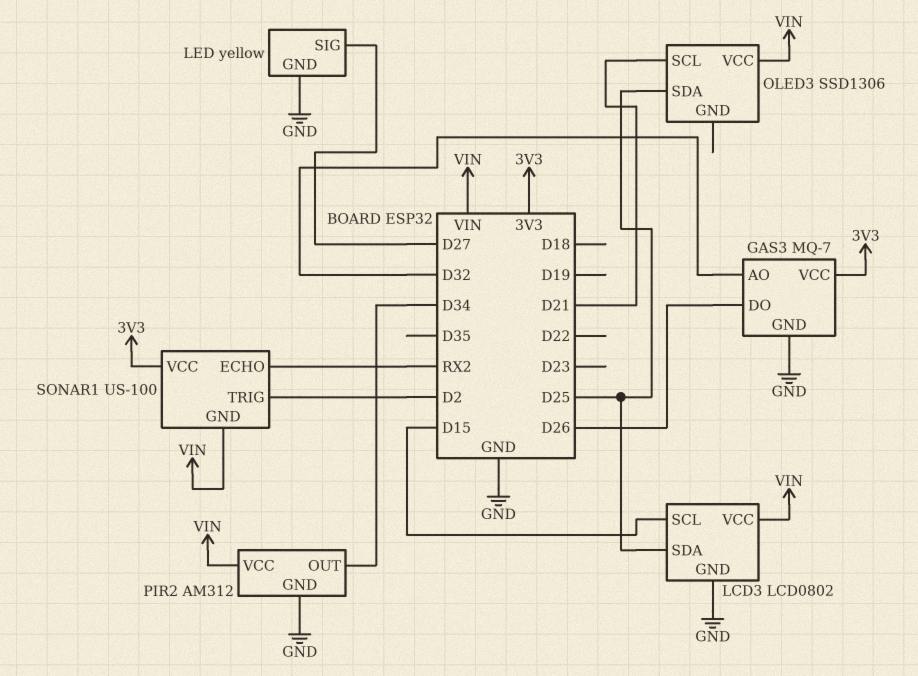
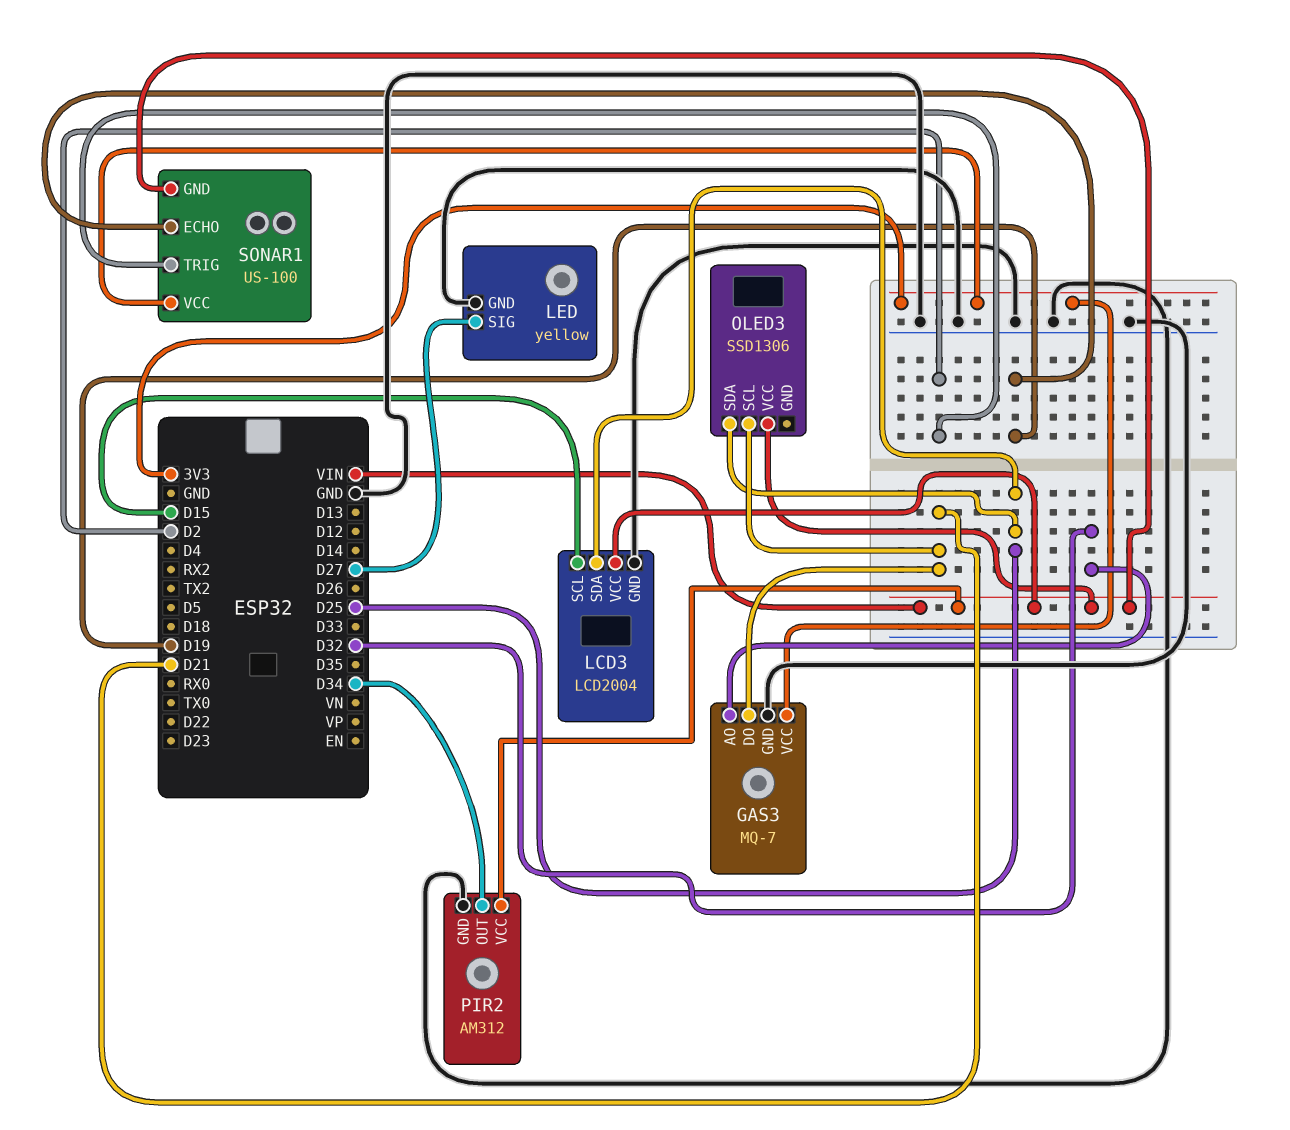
GAS3 pin DO: D26 -> D21
LCD3: LCD0802 -> LCD2004
SONAR1 pin ECHO: RX2 -> D19

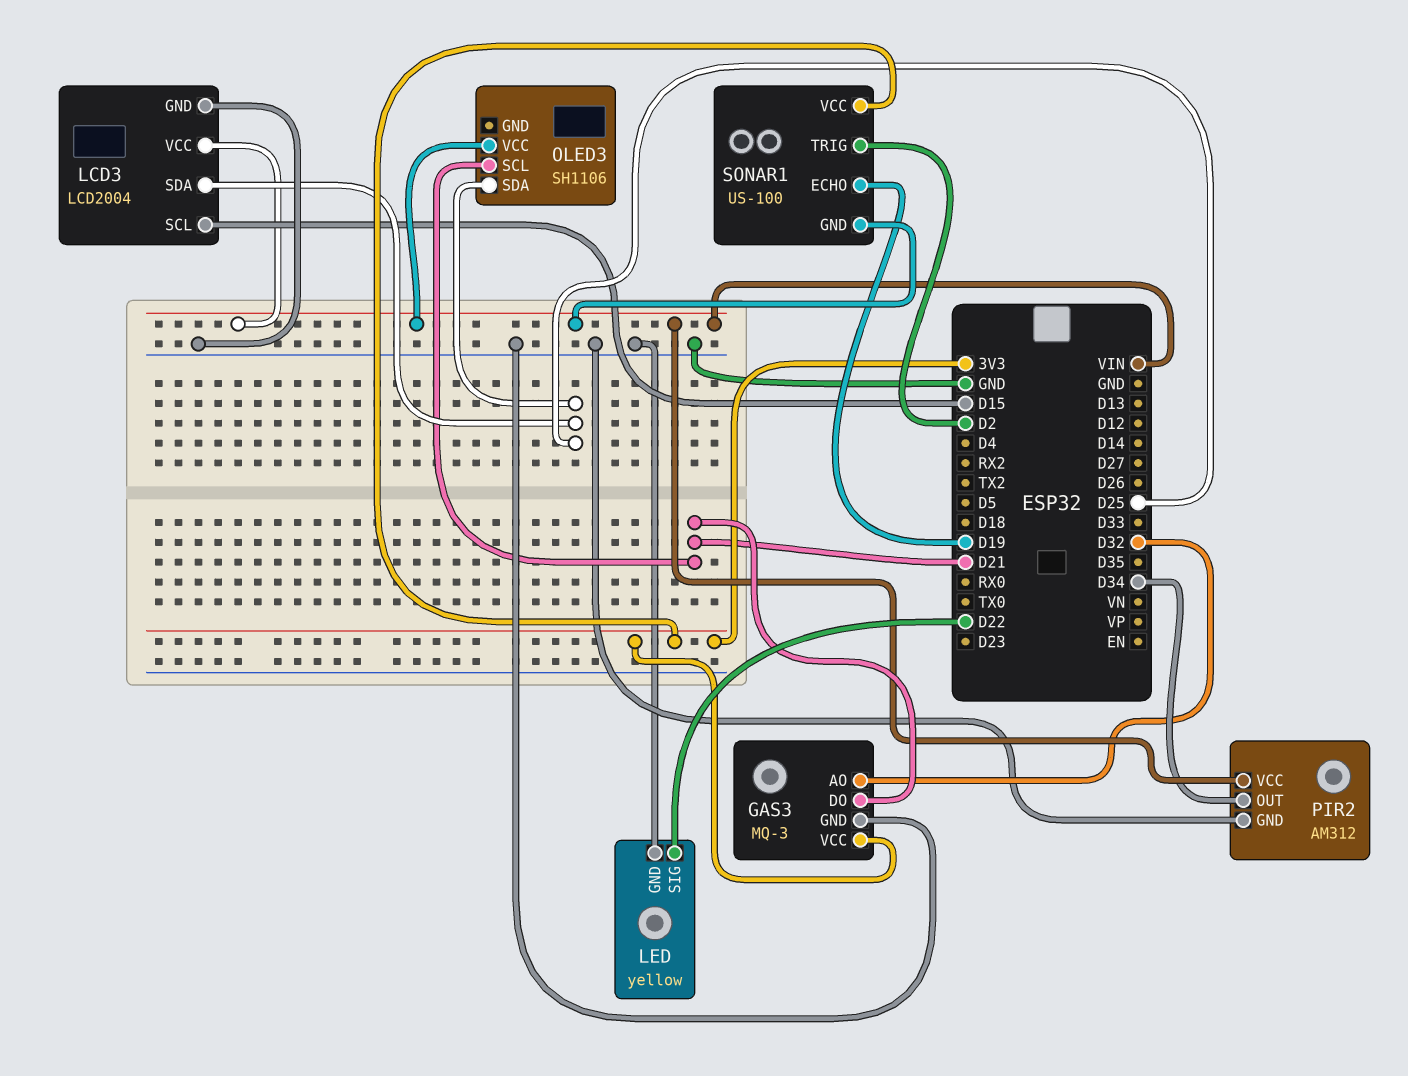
GAS3: MQ-7 -> MQ-3
LED pin SIG: D27 -> D22
OLED3: SSD1306 -> SH1106

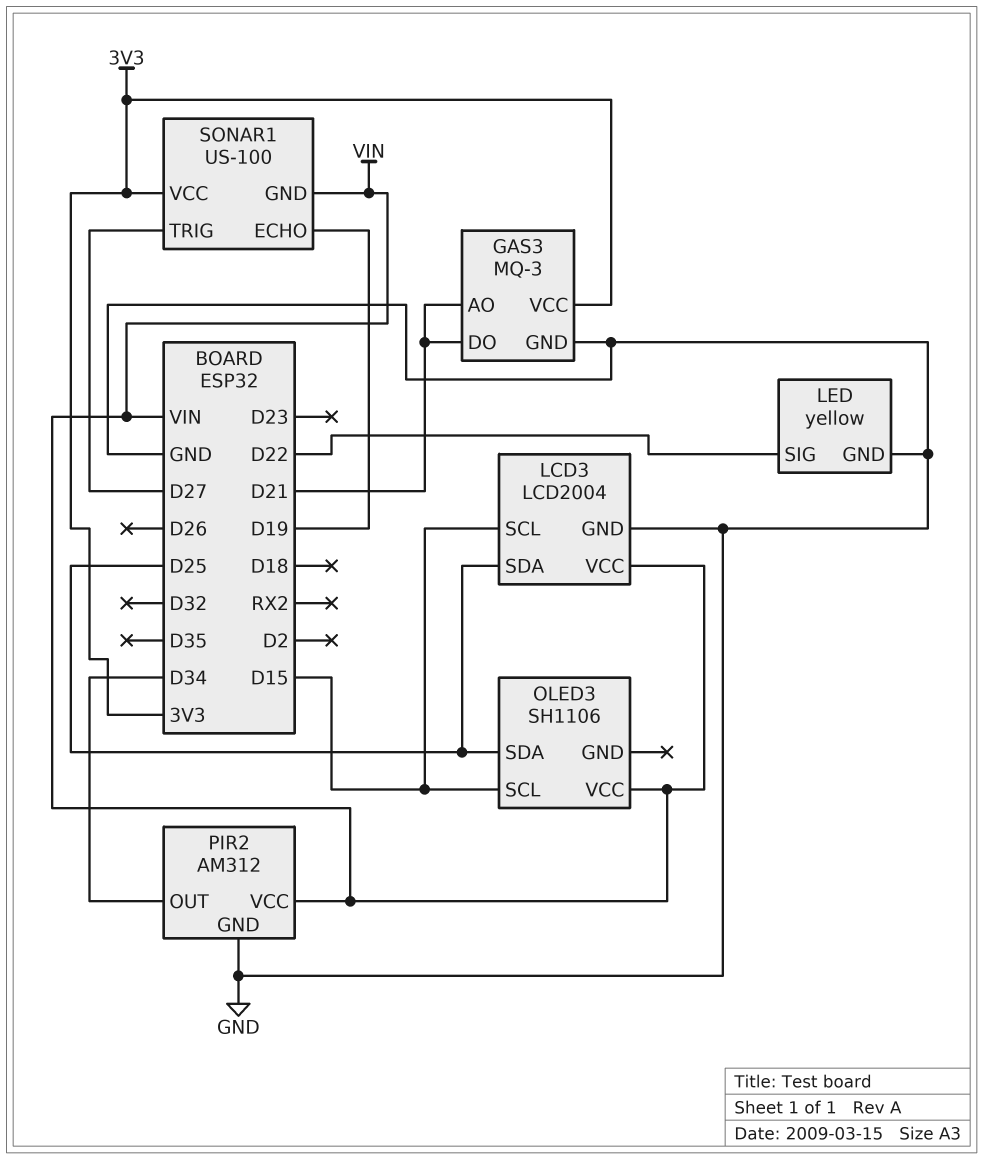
GAS3 pin AO: D32 -> D21
OLED3 pin SCL: D21 -> D15
SONAR1 pin TRIG: D2 -> D27

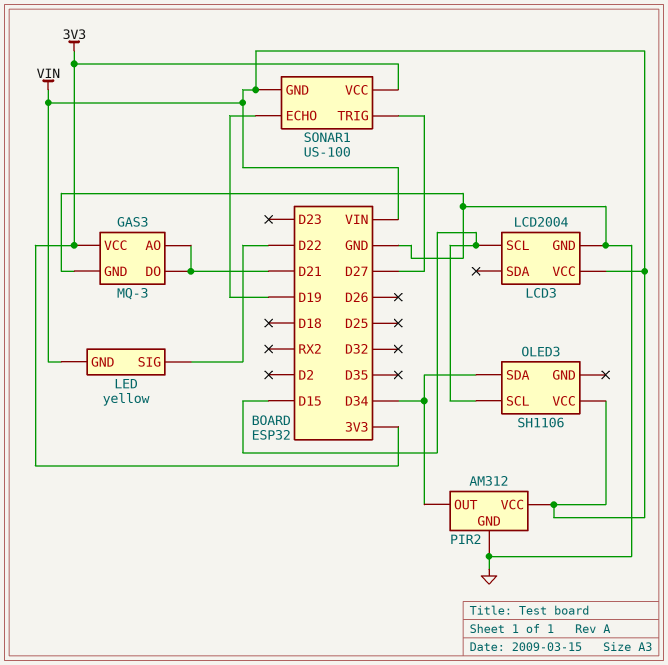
LCD3 pin SDA: D25 -> none
LED pin GND: GND -> VIN
OLED3 pin SDA: D25 -> D34

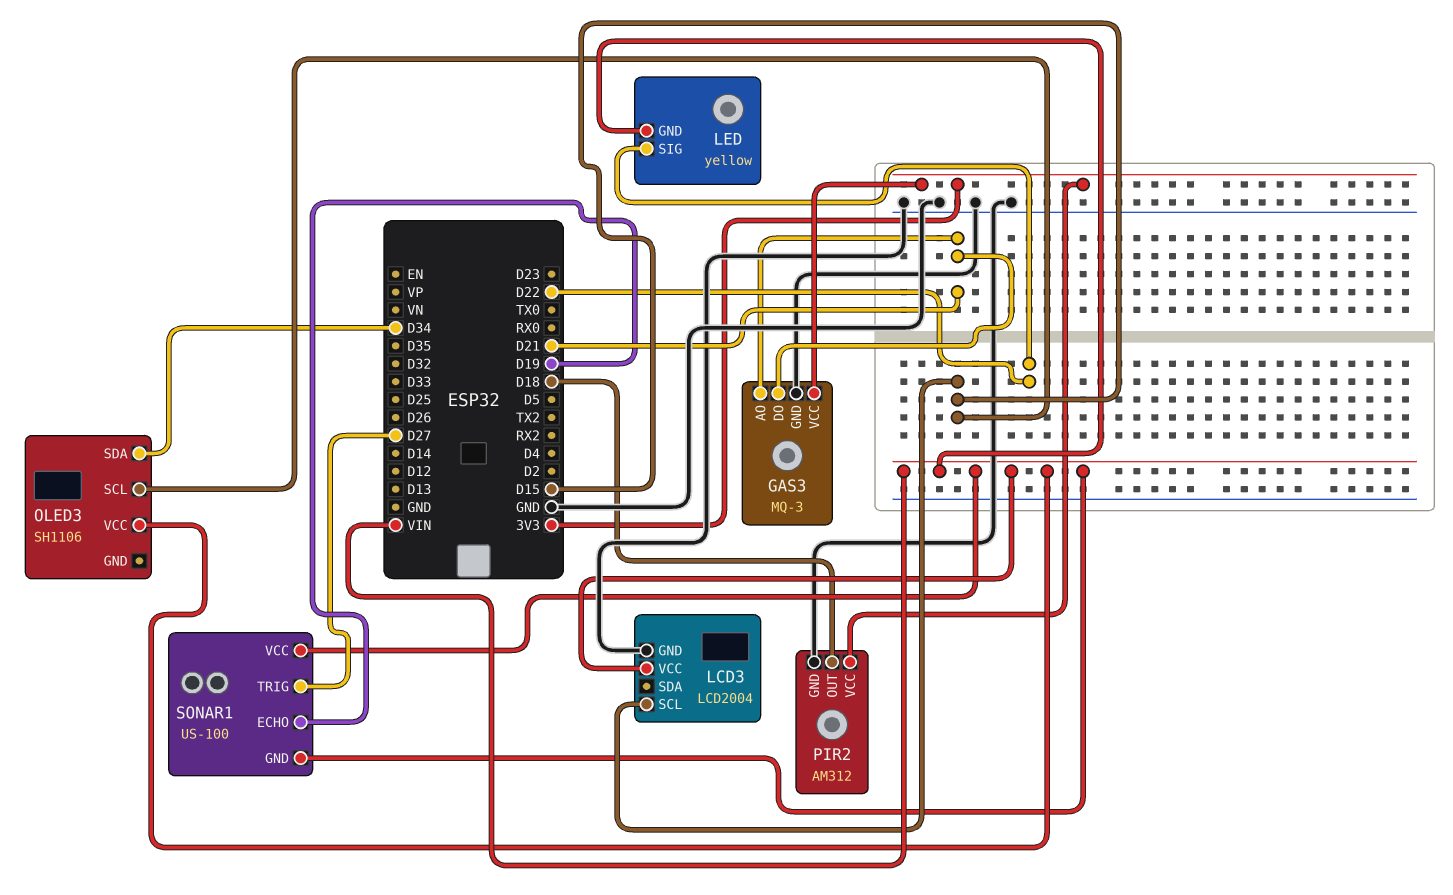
PIR2 pin OUT: D34 -> D18
PIR2 pin VCC: VIN -> 3V3
SONAR1 pin VCC: 3V3 -> VIN

